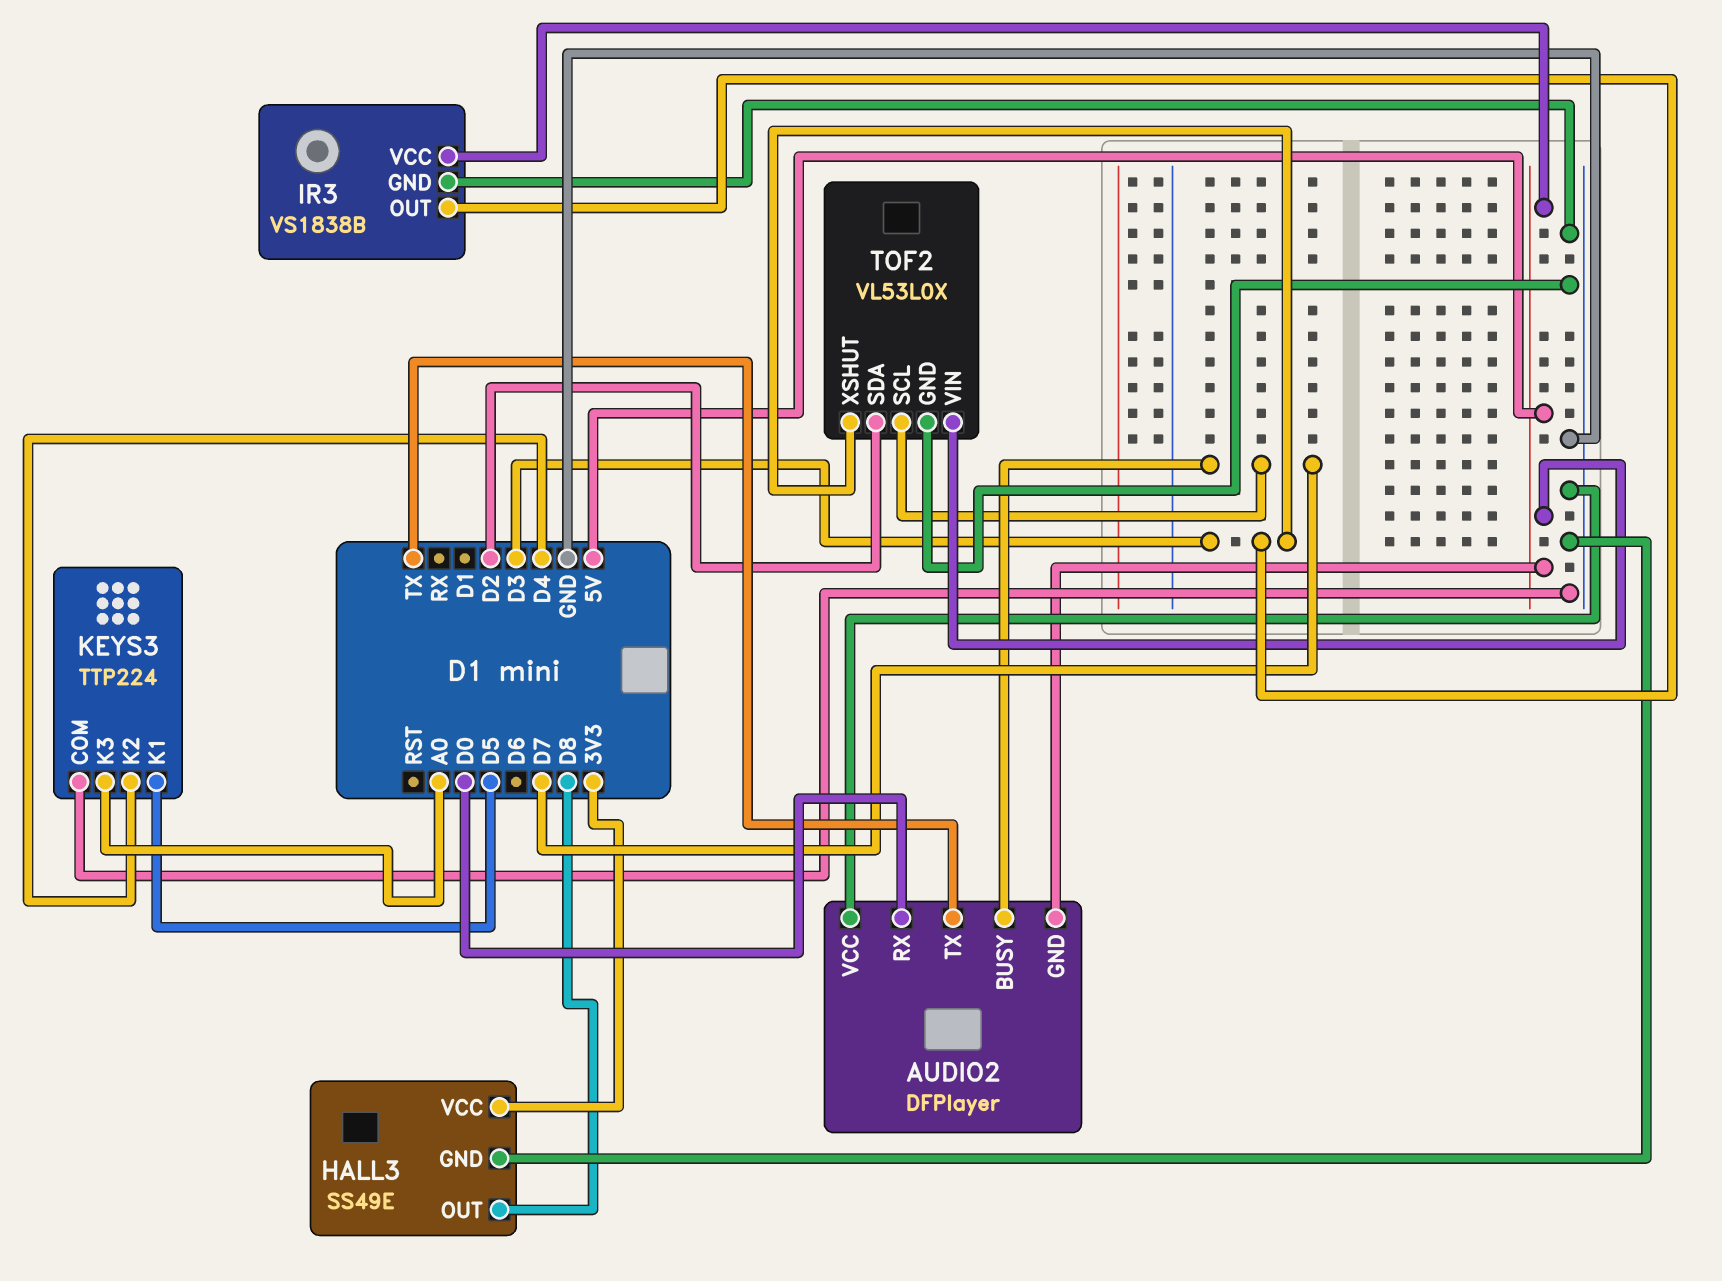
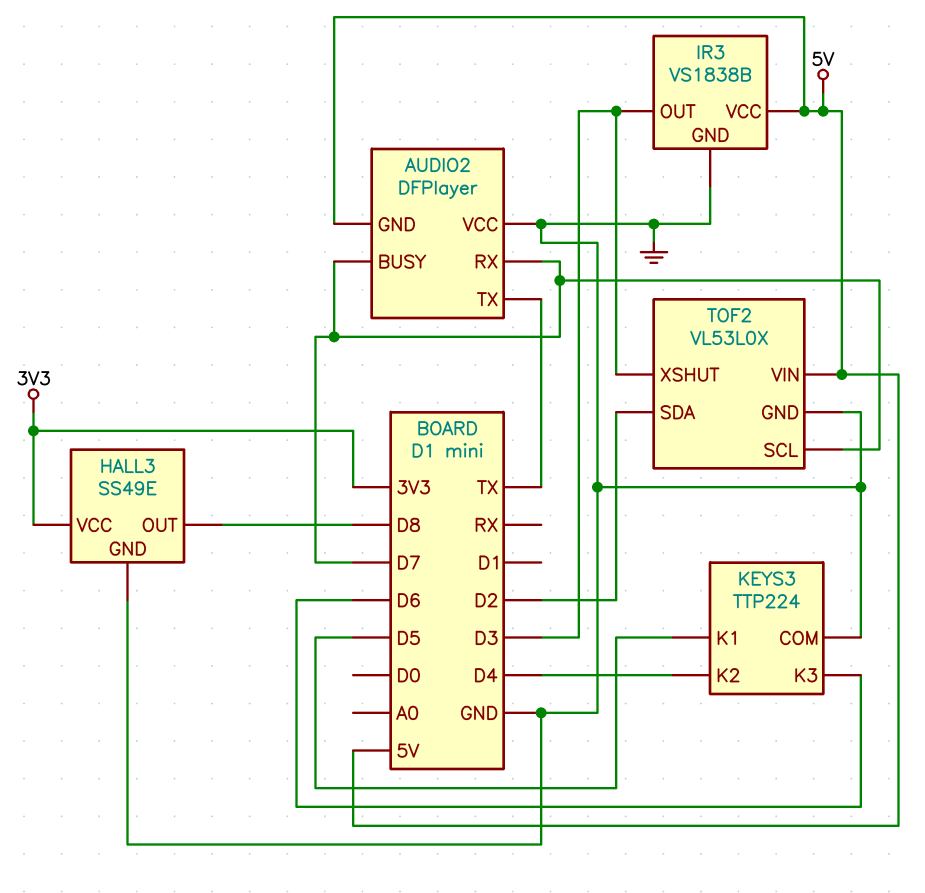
AUDIO2 pin RX: D0 -> D7
KEYS3 pin K3: A0 -> D6

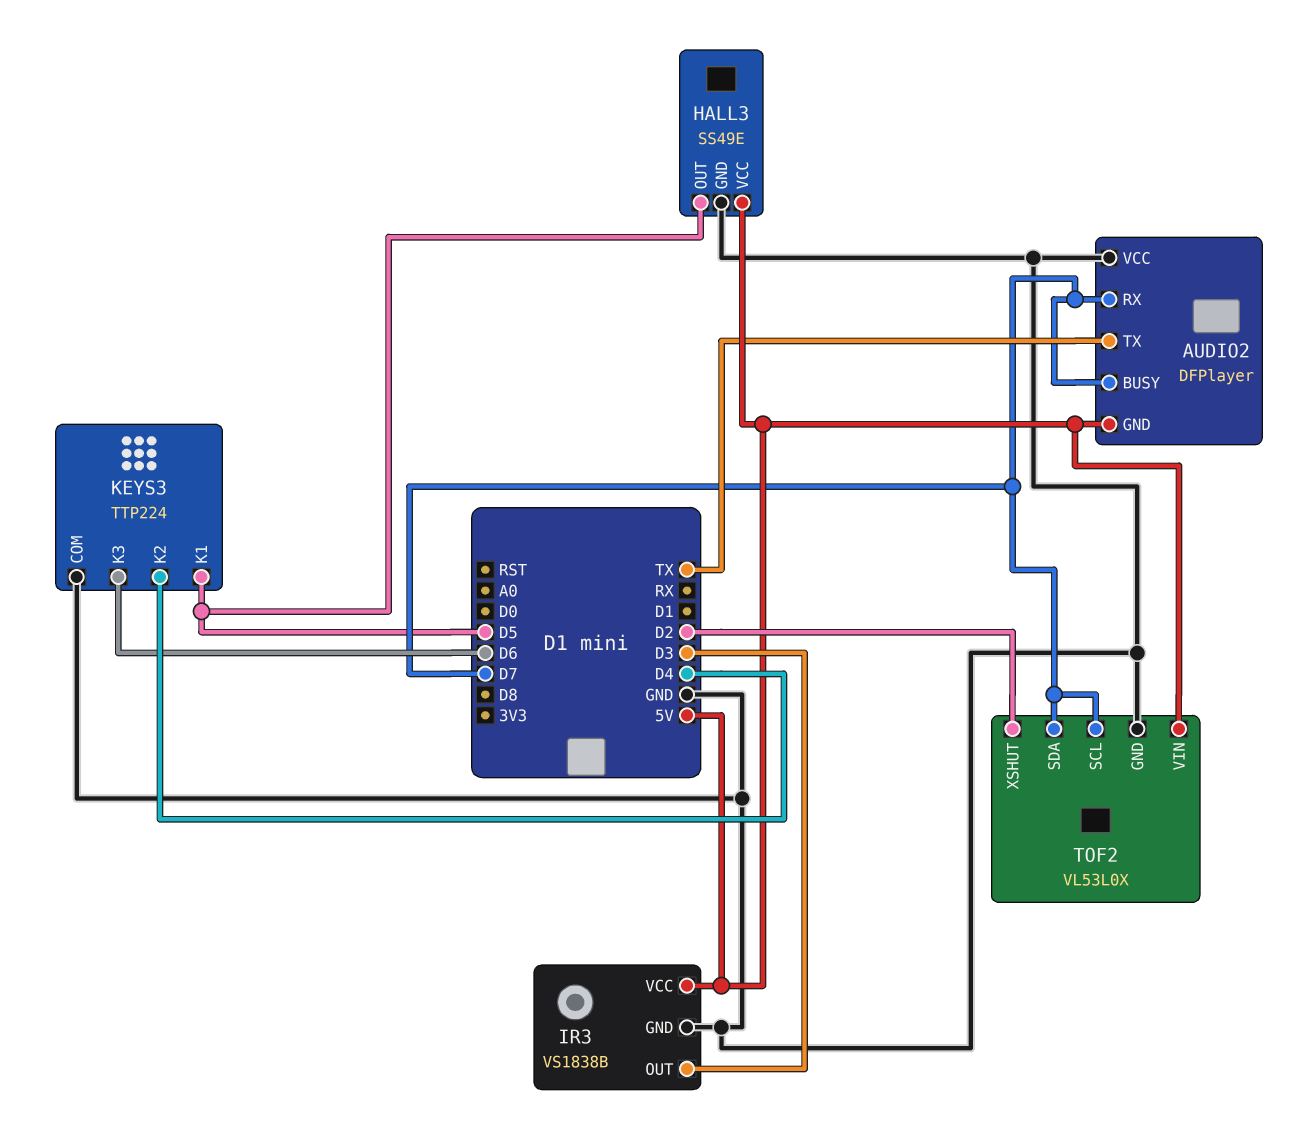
HALL3 pin OUT: D8 -> D5
HALL3 pin VCC: 3V3 -> 5V
TOF2 pin SDA: D2 -> D7
TOF2 pin XSHUT: D3 -> D2

